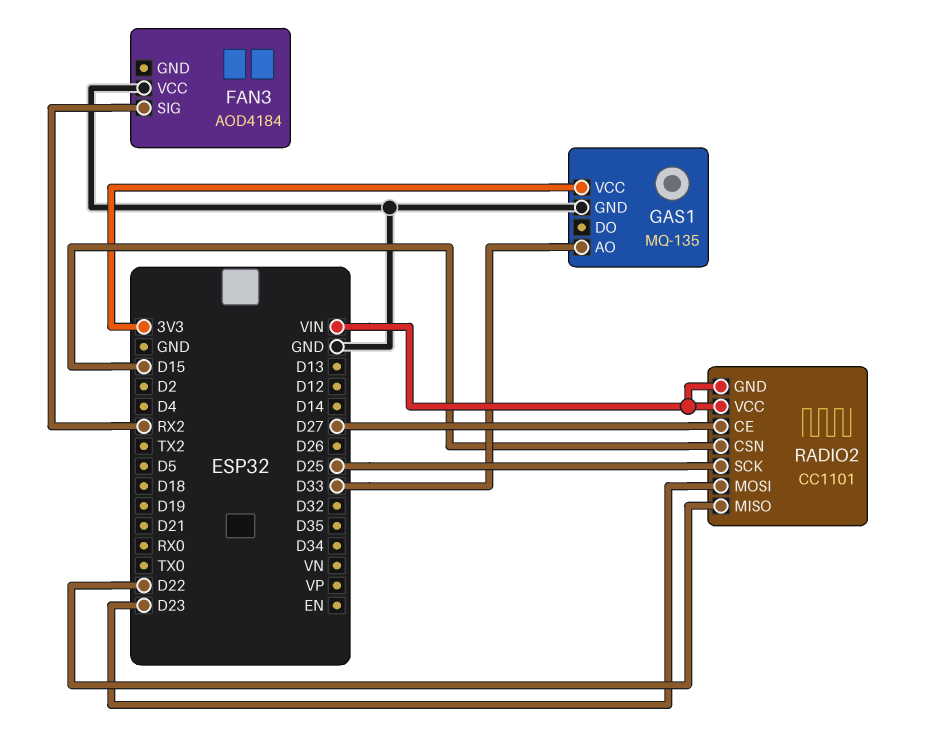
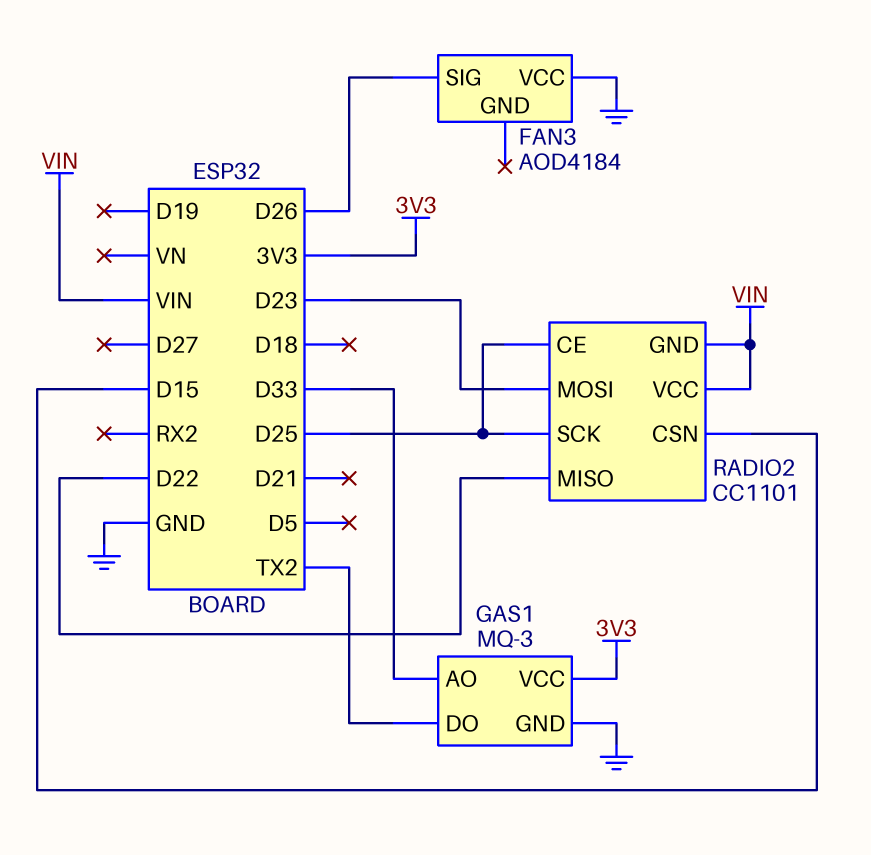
FAN3 pin SIG: RX2 -> D26
GAS1: MQ-135 -> MQ-3
GAS1 pin DO: none -> TX2
RADIO2 pin CE: D27 -> D25

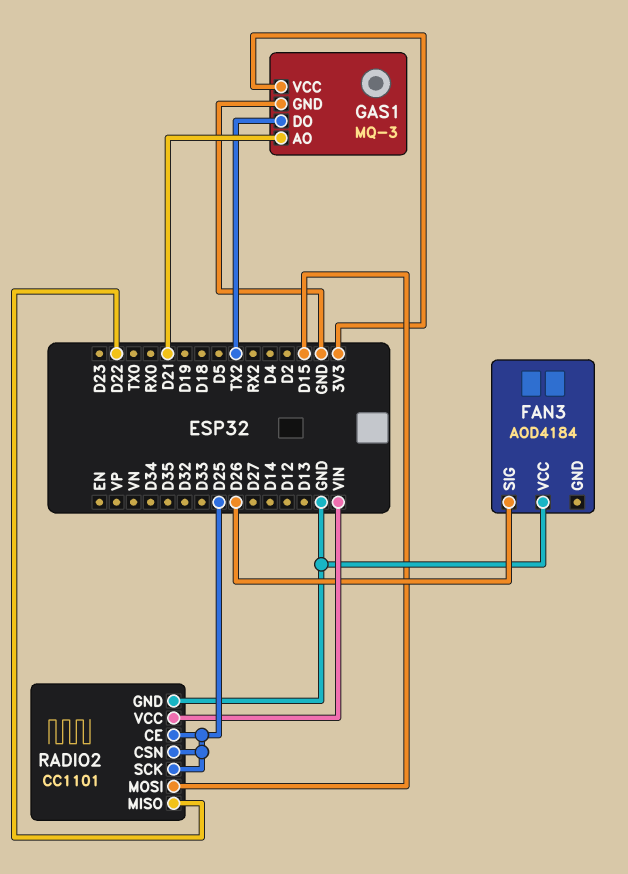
GAS1 pin AO: D33 -> D21
RADIO2 pin CSN: D15 -> D25
RADIO2 pin GND: VIN -> GND
RADIO2 pin MOSI: D23 -> D15

